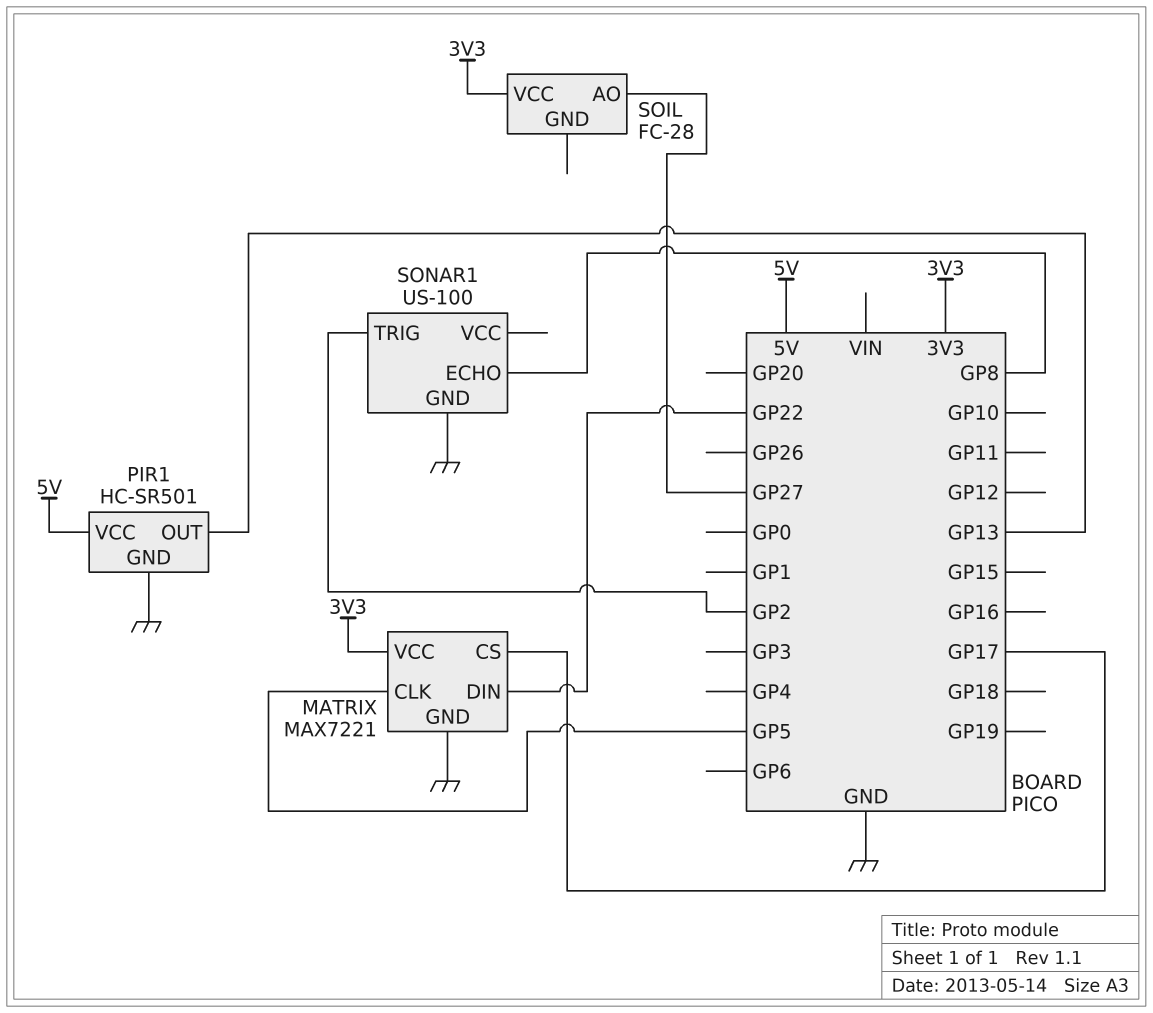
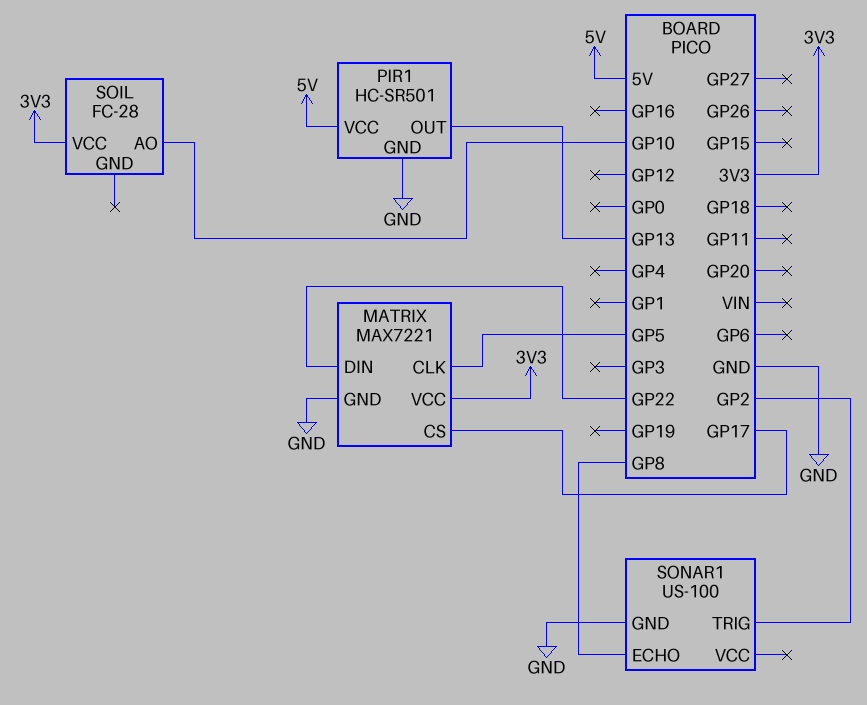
SOIL pin AO: GP27 -> GP10

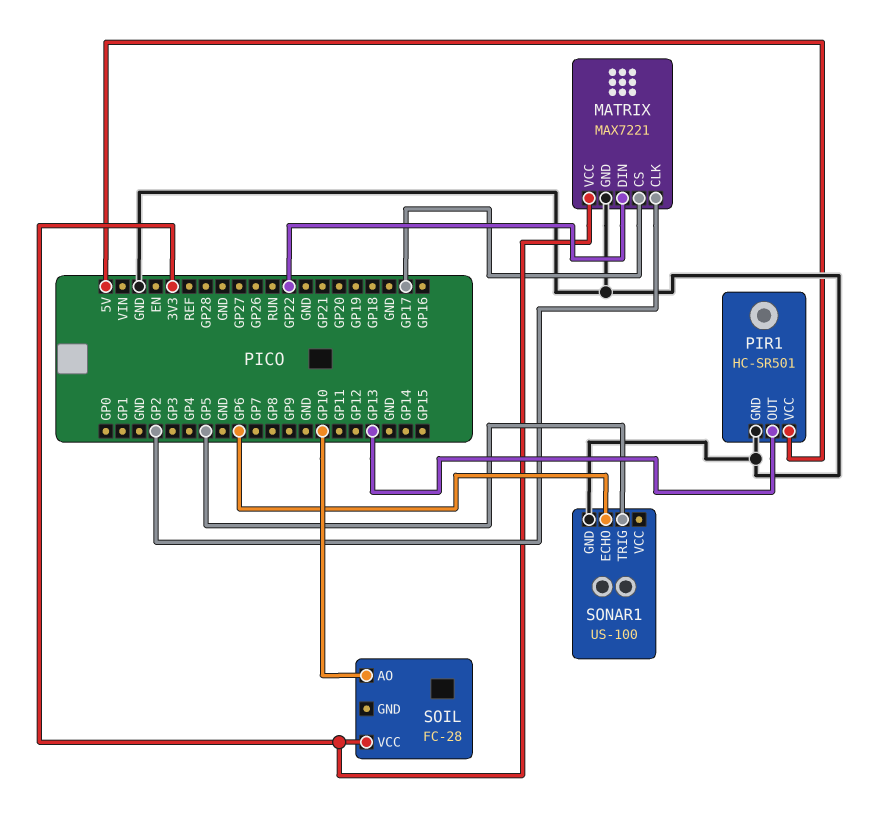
MATRIX pin CLK: GP5 -> GP2
SONAR1 pin ECHO: GP8 -> GP6
SONAR1 pin TRIG: GP2 -> GP5

